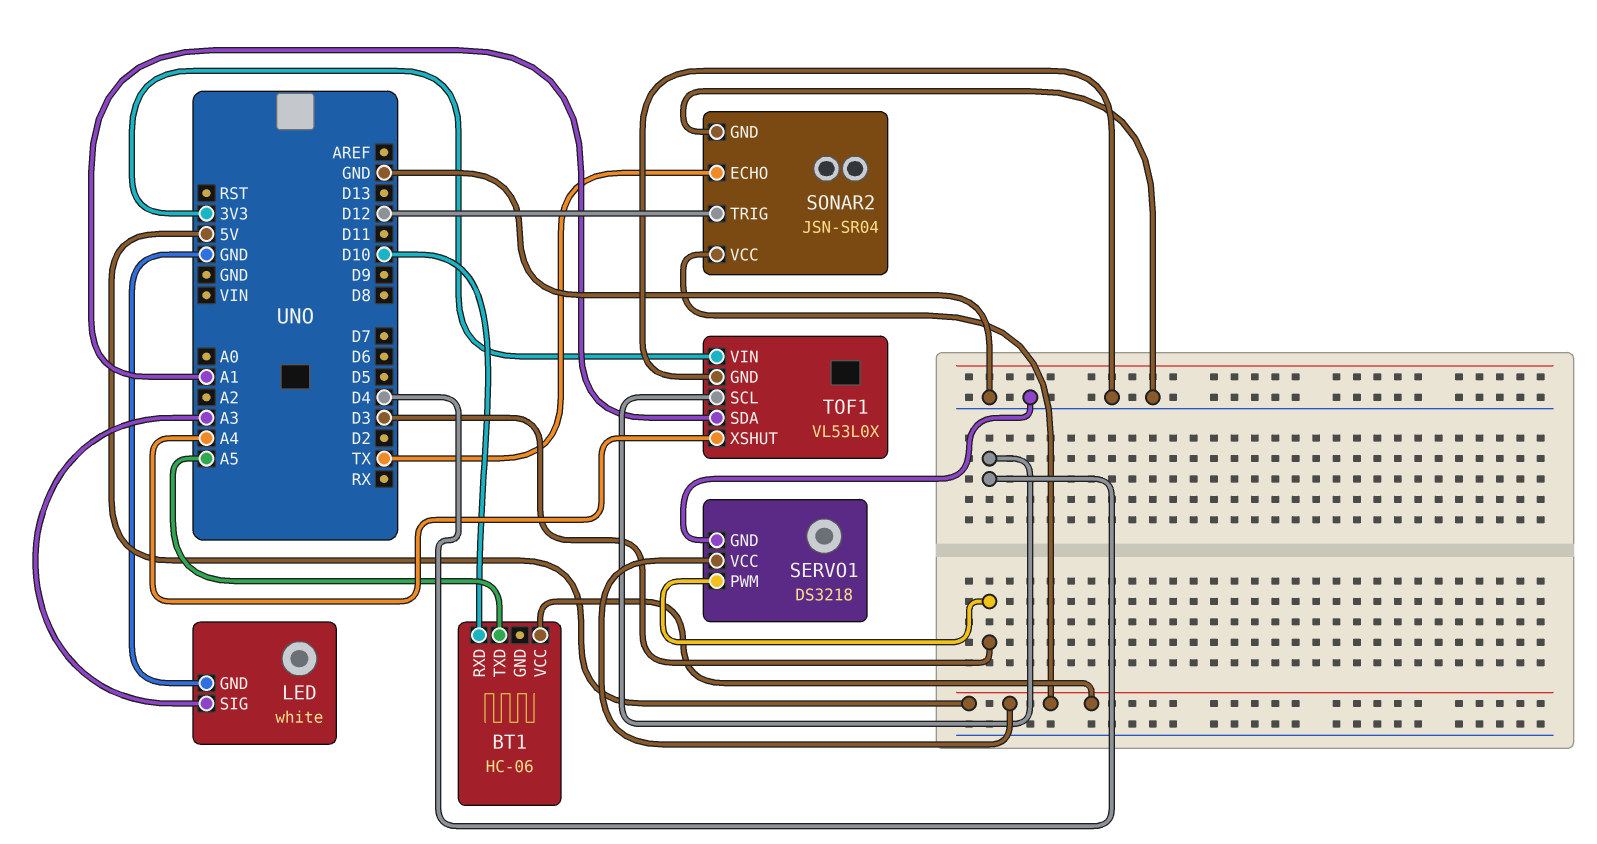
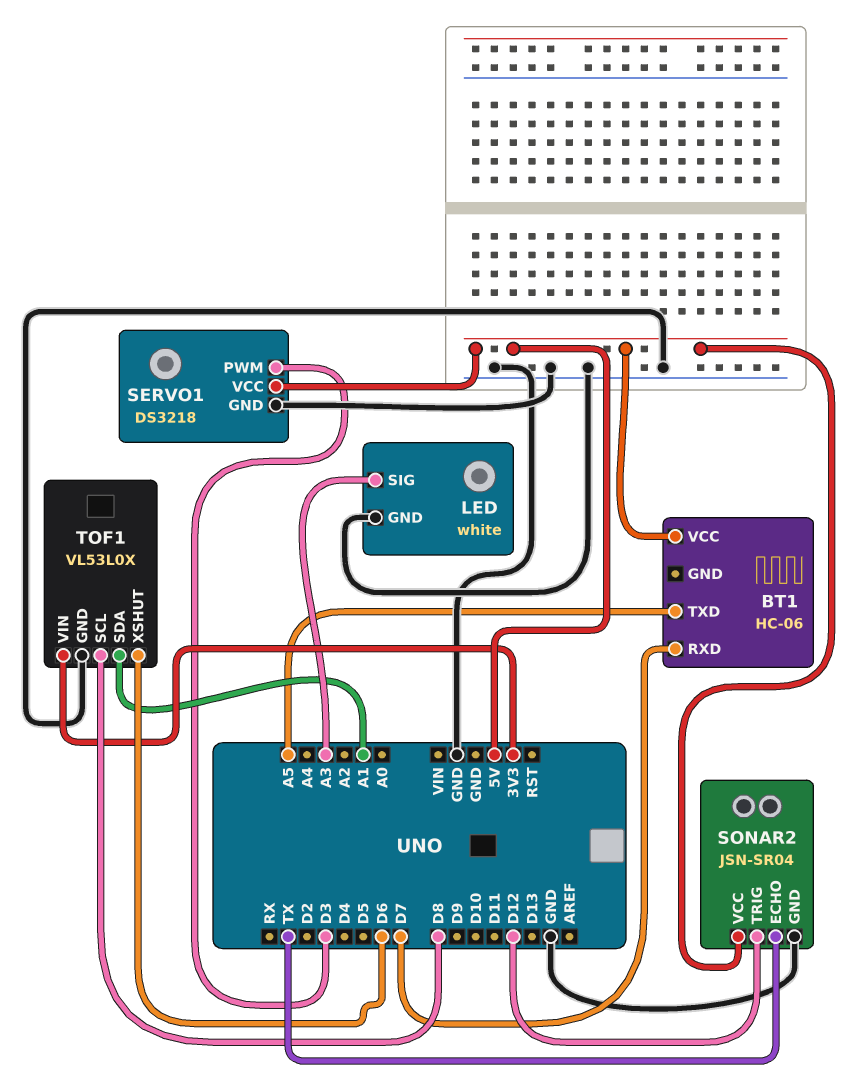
BT1 pin RXD: D10 -> D7
TOF1 pin SCL: D4 -> D8
TOF1 pin XSHUT: A4 -> D6

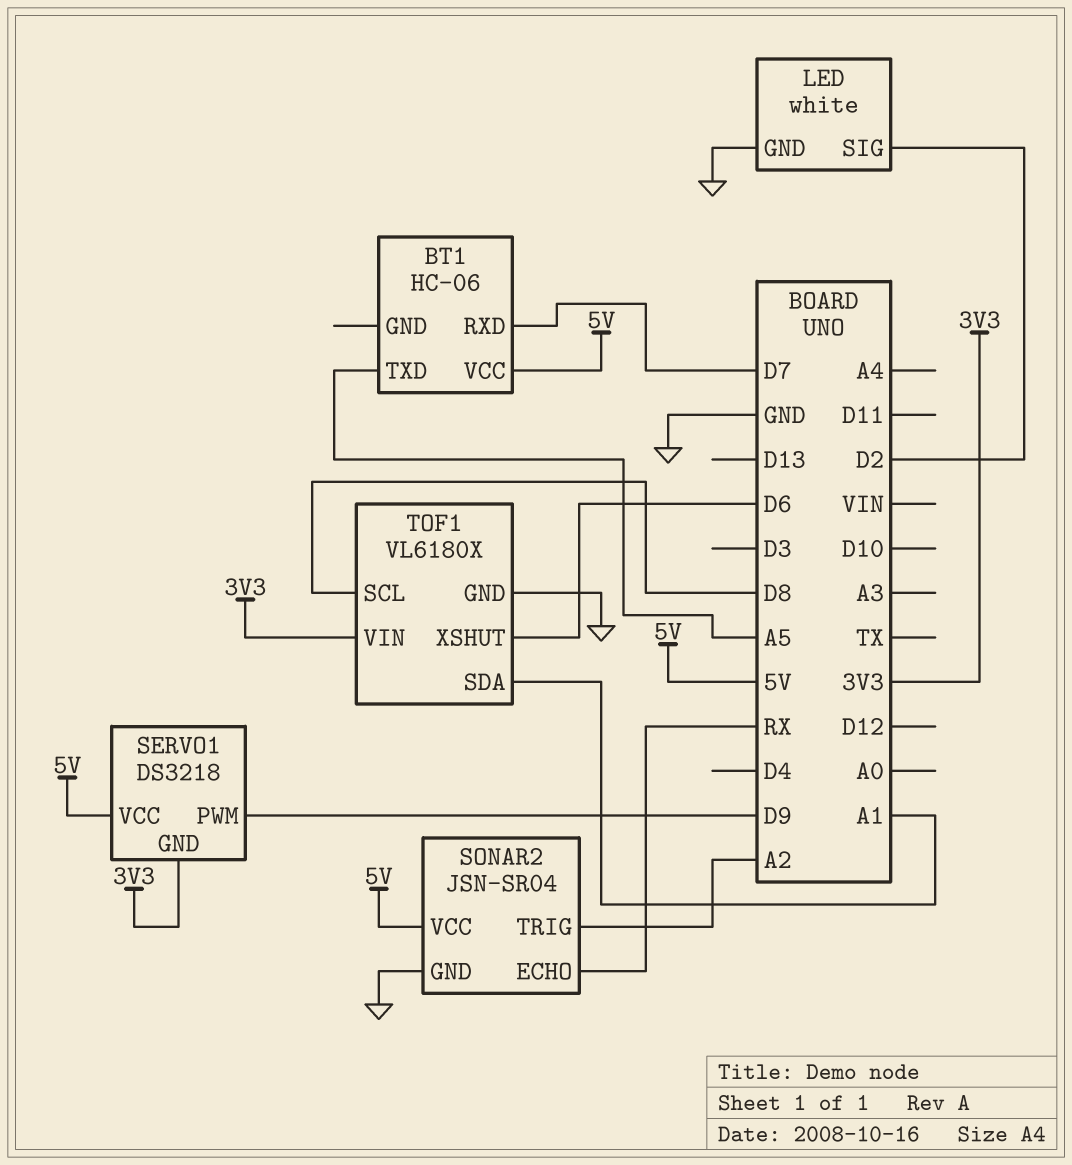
LED pin SIG: A3 -> D2
SERVO1 pin GND: GND -> 3V3
SERVO1 pin PWM: D3 -> D9
SONAR2 pin ECHO: TX -> RX
SONAR2 pin TRIG: D12 -> A2
TOF1: VL53L0X -> VL6180X

